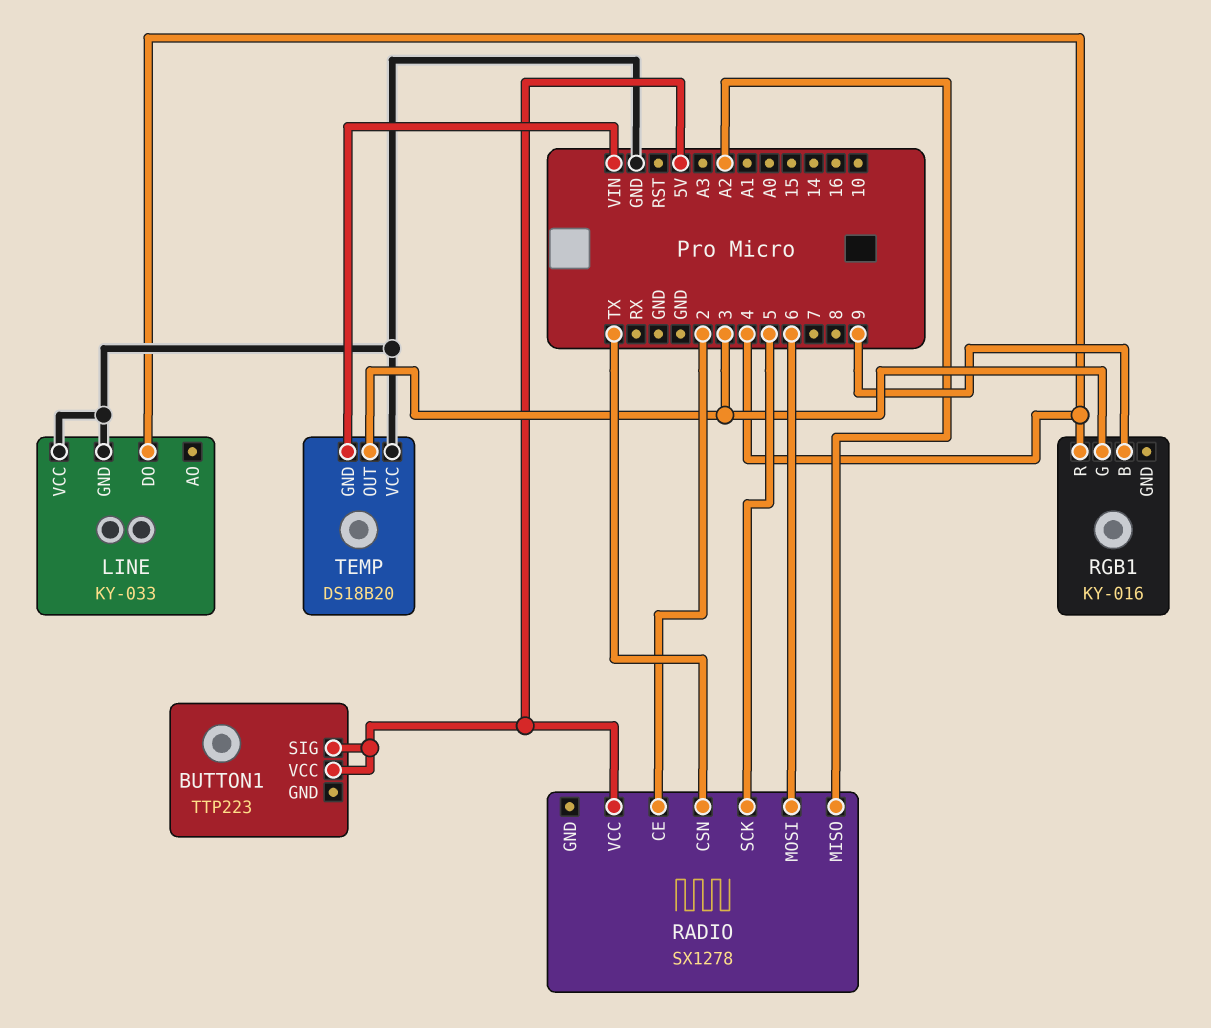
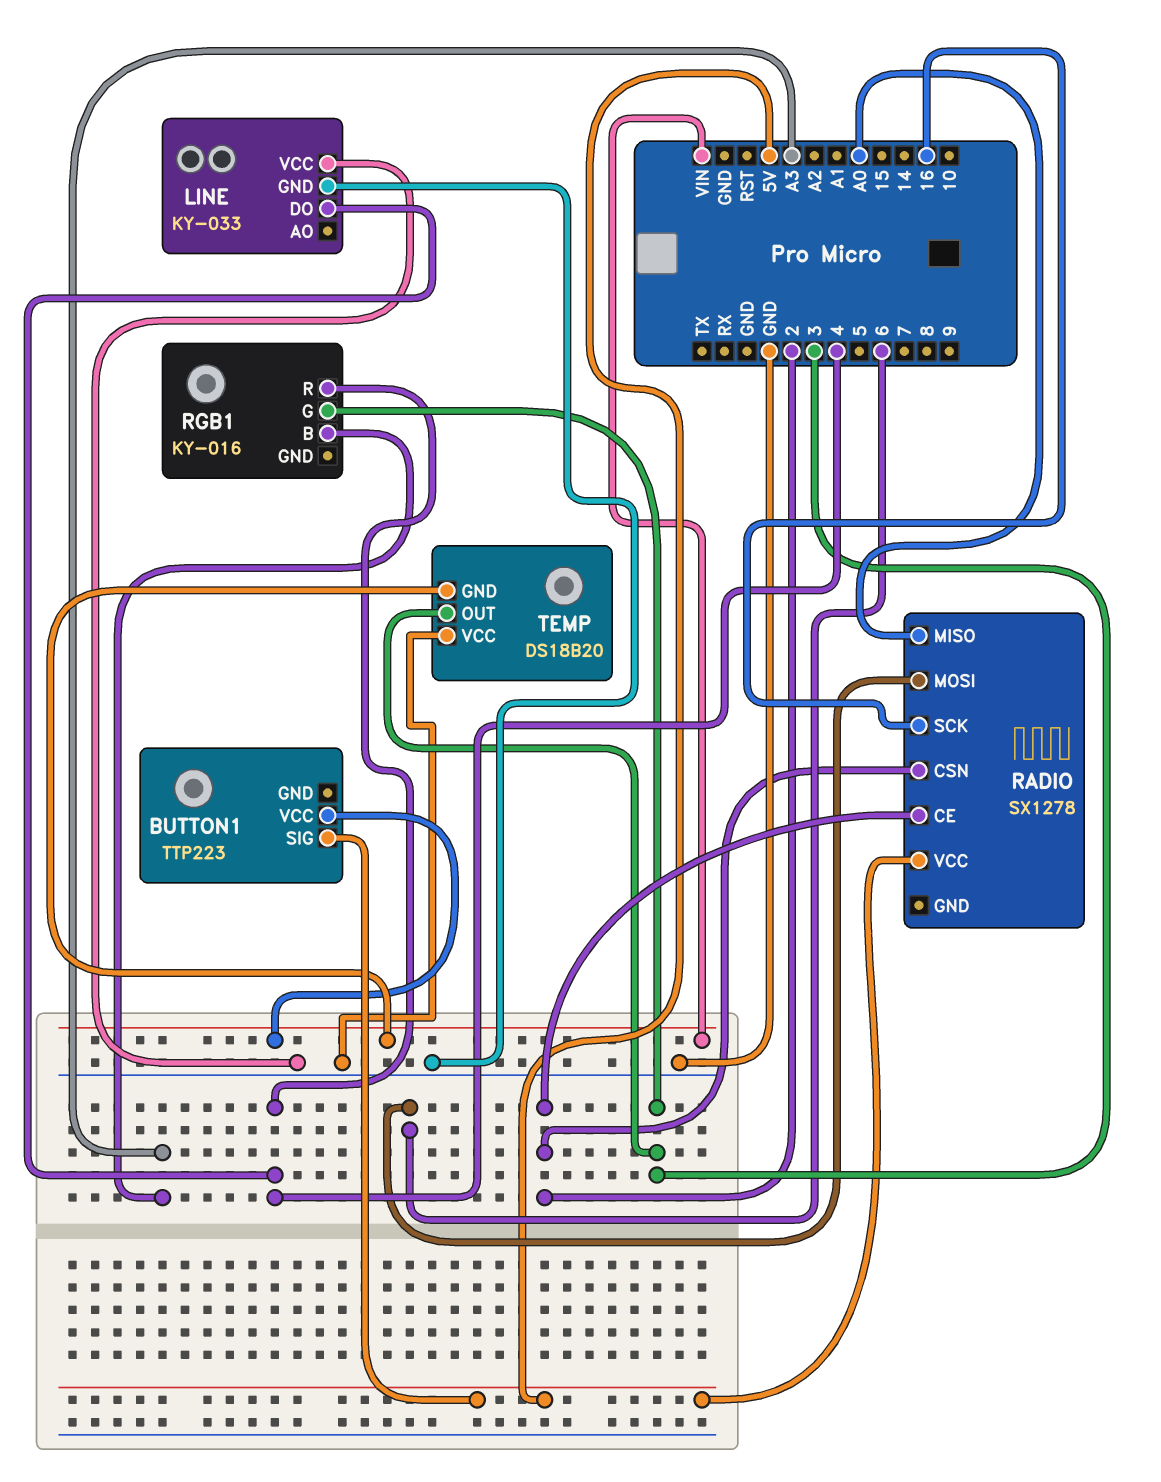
BUTTON1 pin VCC: 5V -> VIN
RADIO pin CSN: TX -> 2
RADIO pin MISO: A2 -> A0
RADIO pin SCK: 5 -> 16
RGB1 pin B: 9 -> A3

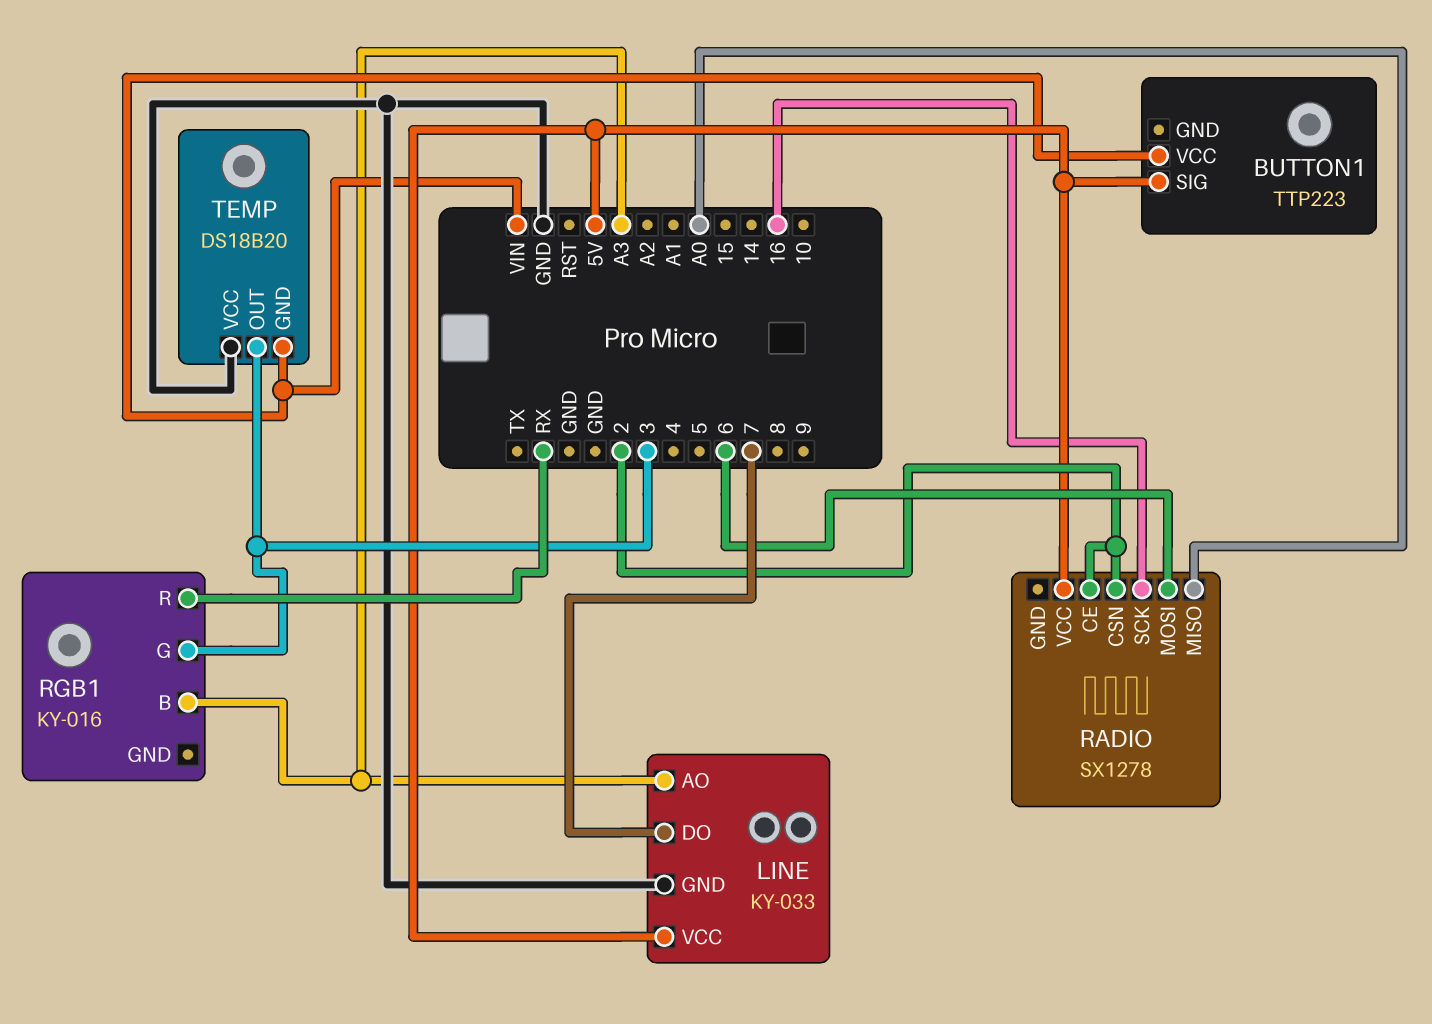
LINE pin AO: none -> A3
LINE pin DO: 4 -> 7
LINE pin VCC: GND -> 5V
RGB1 pin R: 4 -> RX

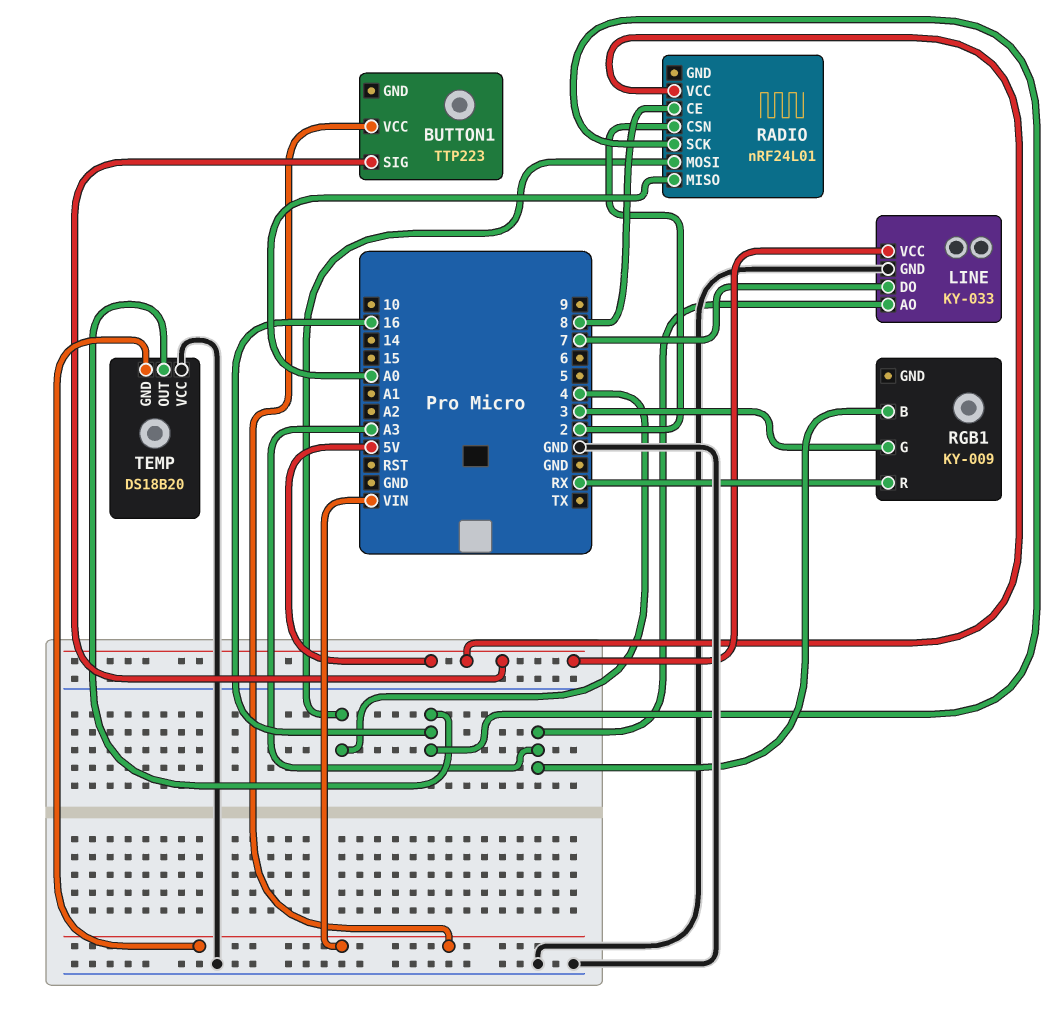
RADIO: SX1278 -> nRF24L01
RADIO pin CE: 2 -> 8
RADIO pin MOSI: 6 -> 4
RGB1: KY-016 -> KY-009
TEMP pin OUT: 3 -> 16

